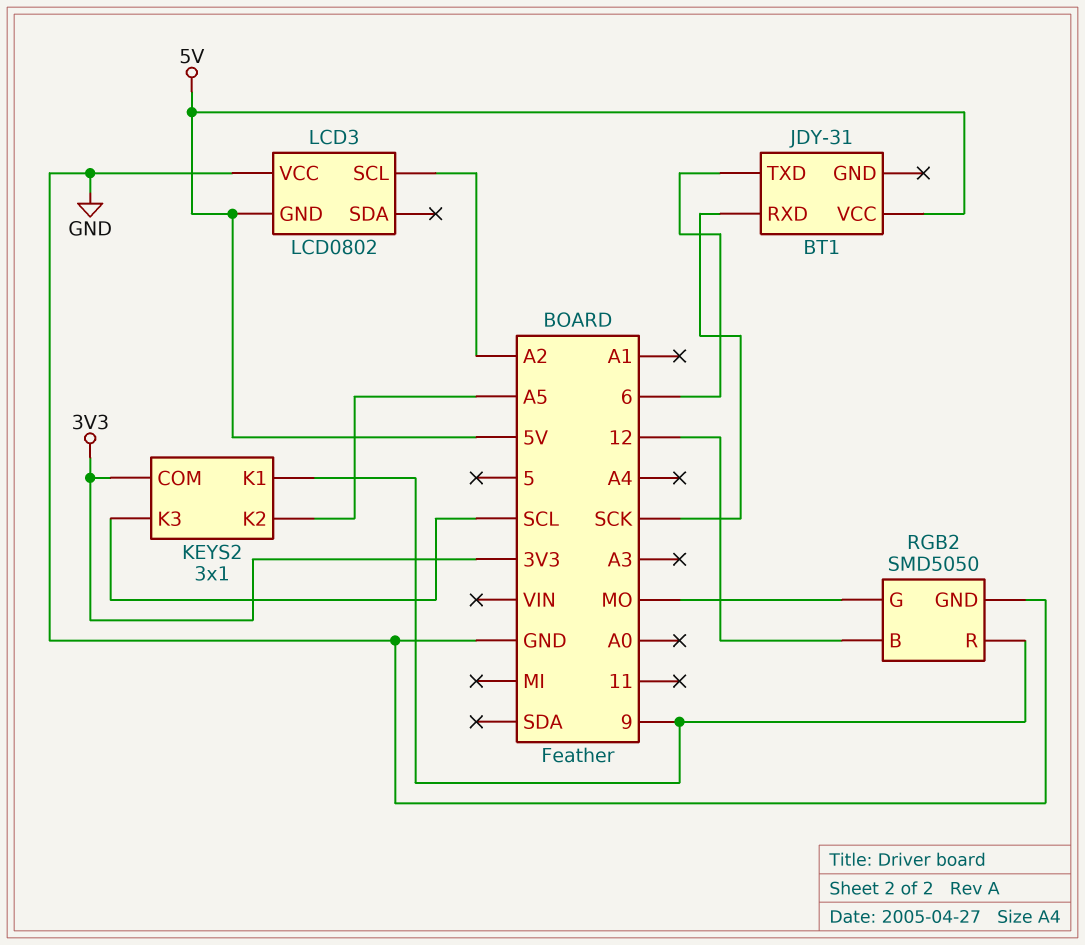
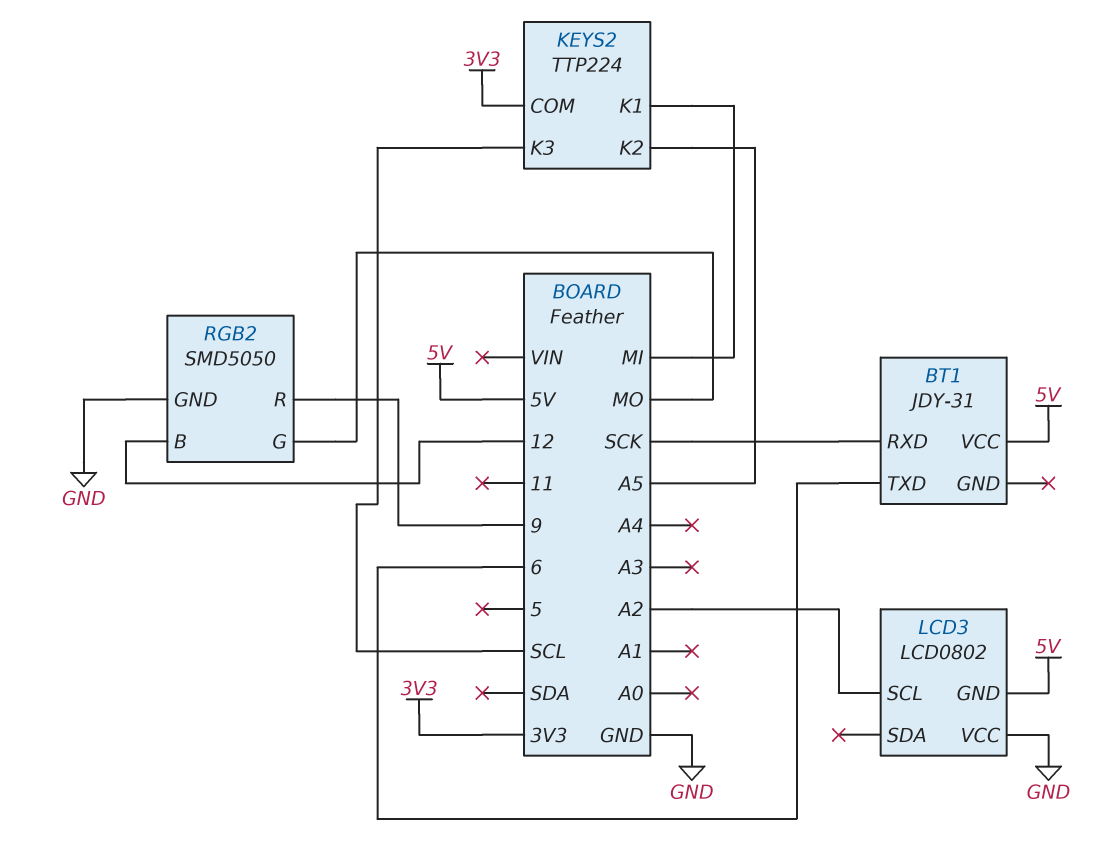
KEYS2: 3x1 -> TTP224
KEYS2 pin K1: 9 -> MI

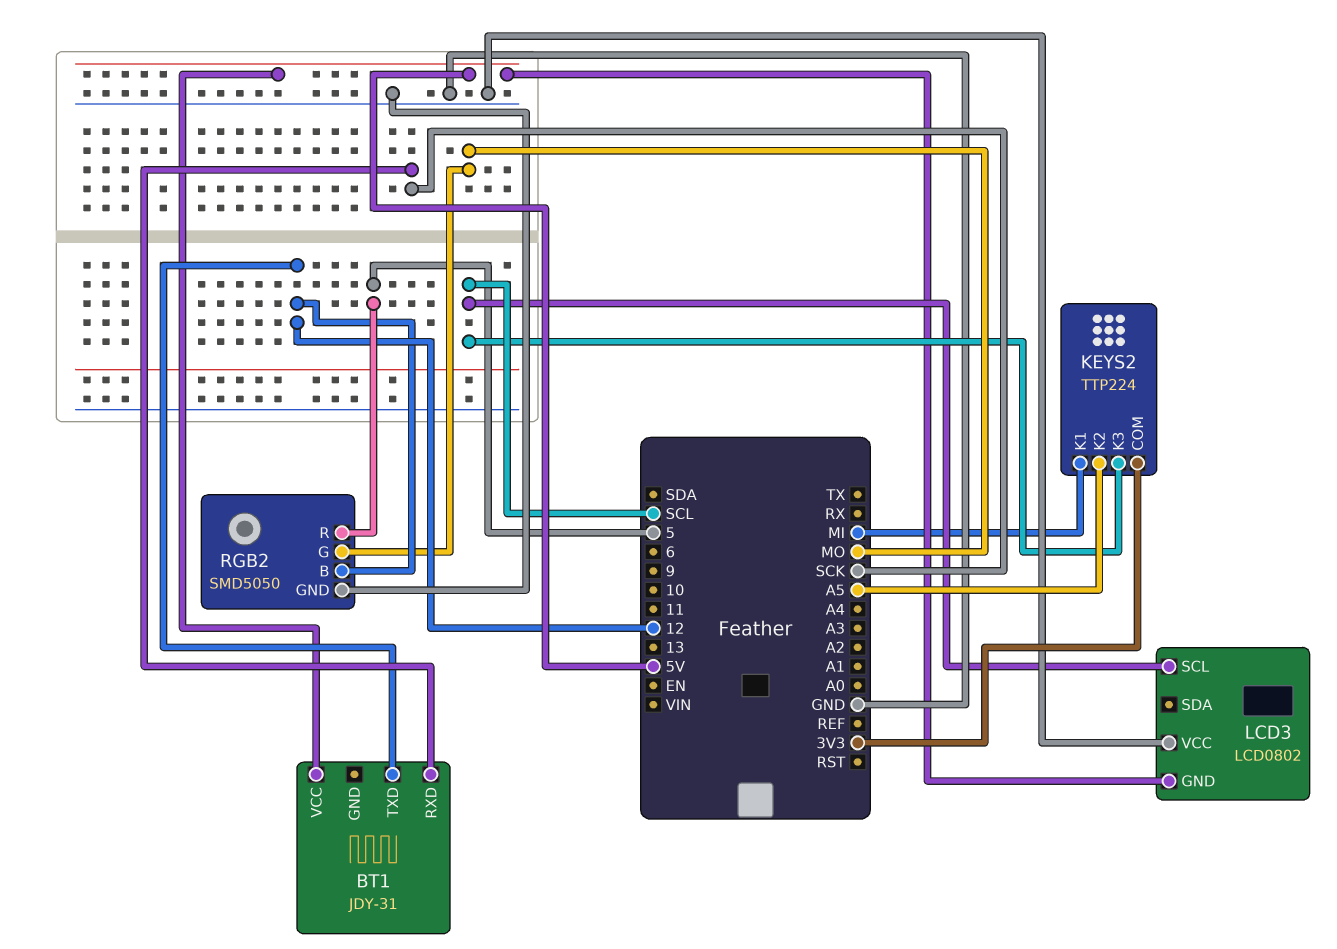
BT1 pin TXD: 6 -> 12
LCD3 pin SCL: A2 -> SCL
RGB2 pin R: 9 -> 5

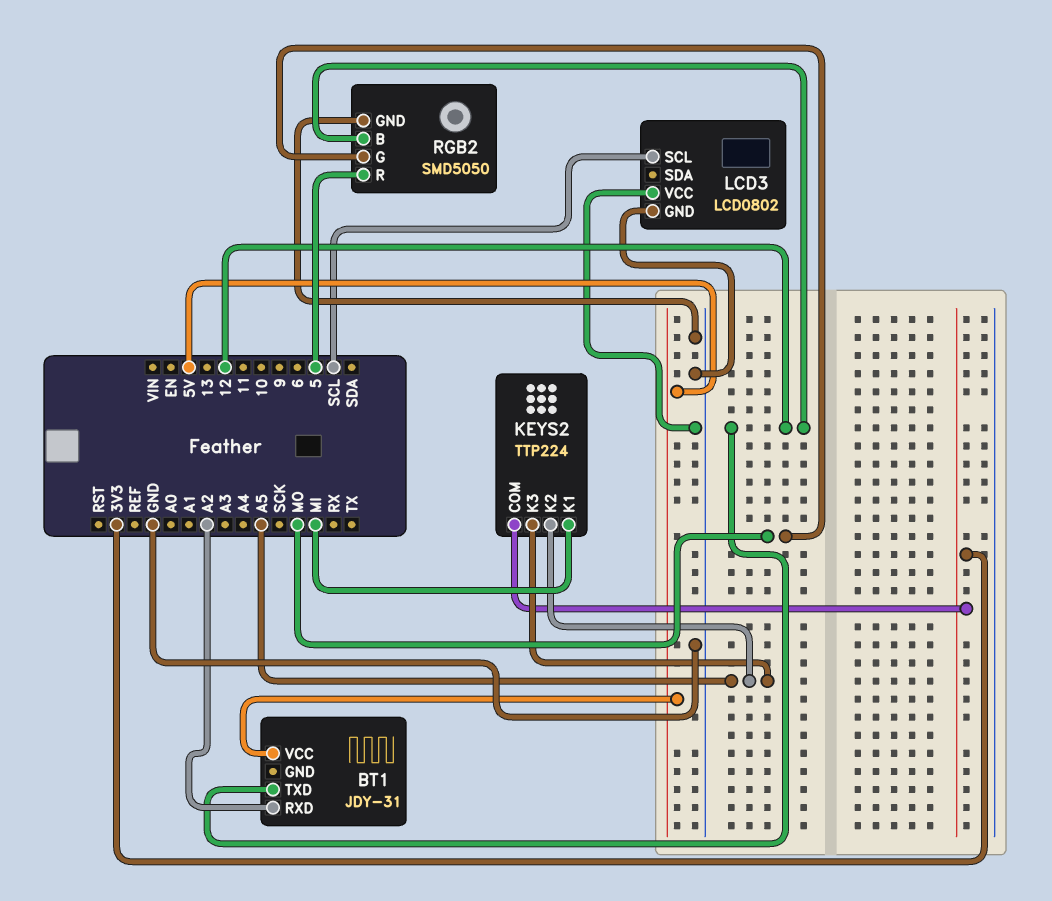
BT1 pin RXD: SCK -> A2
KEYS2 pin K3: SCL -> A5
LCD3 pin GND: 5V -> GND

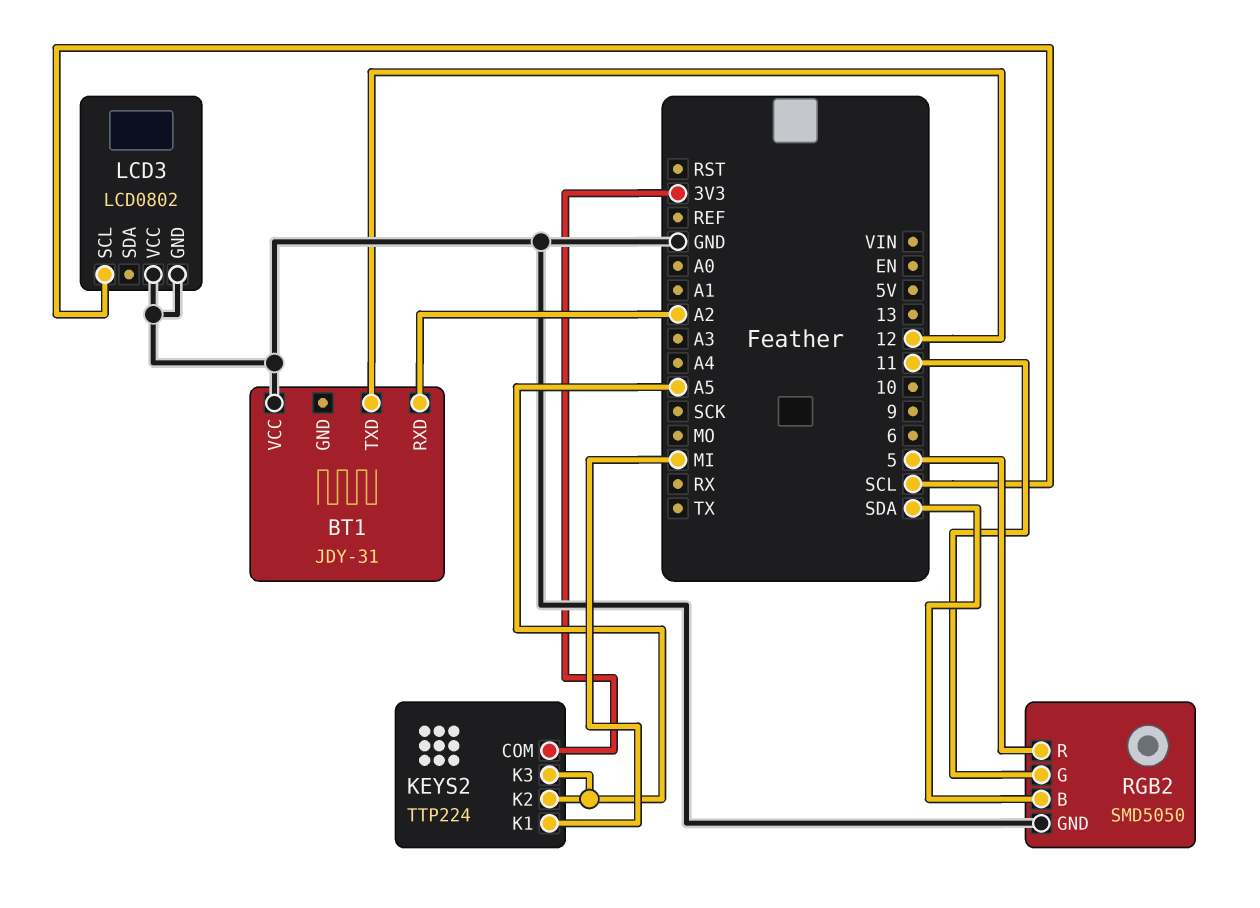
BT1 pin VCC: 5V -> GND
RGB2 pin B: 12 -> SDA
RGB2 pin G: MO -> 11

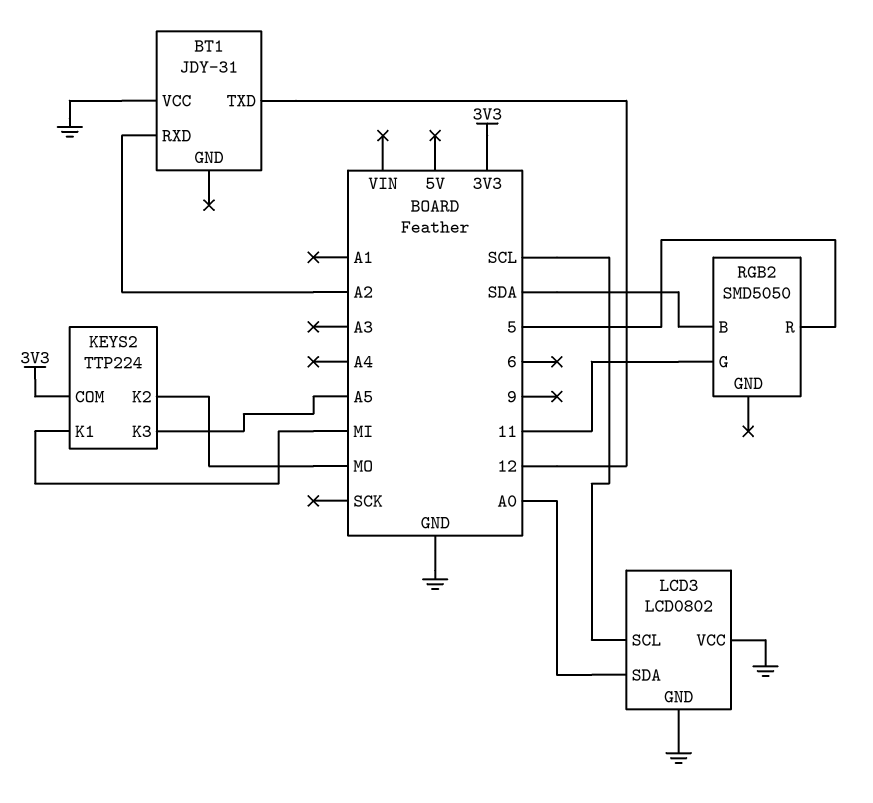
KEYS2 pin K2: A5 -> MO
LCD3 pin SDA: none -> A0
RGB2 pin GND: GND -> none

